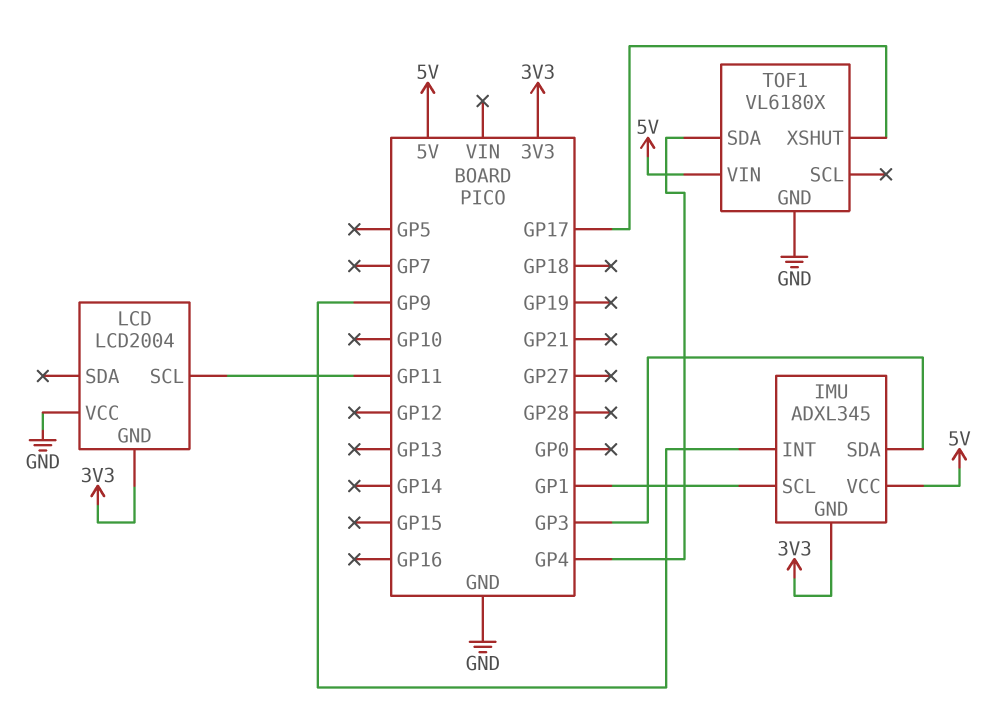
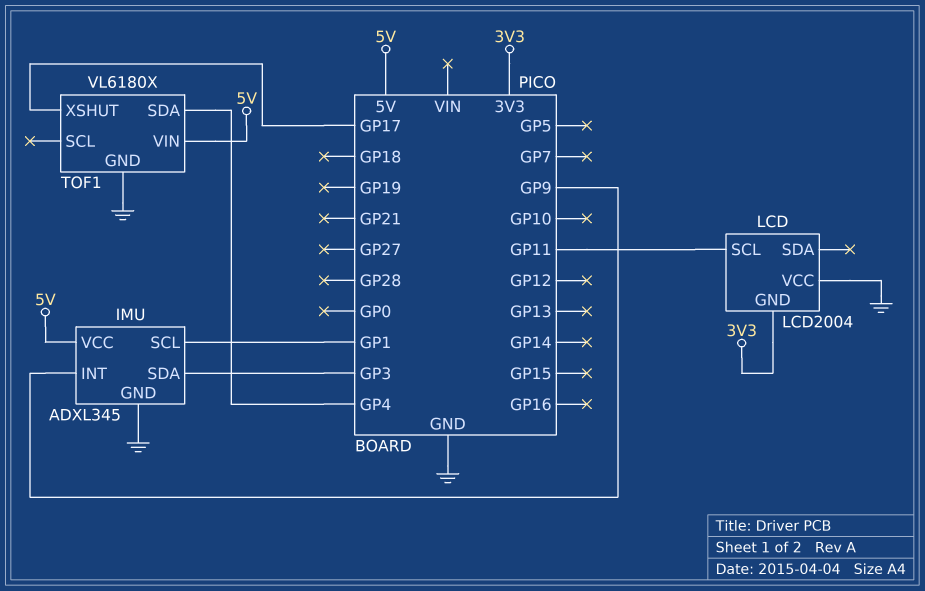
IMU pin GND: 3V3 -> GND

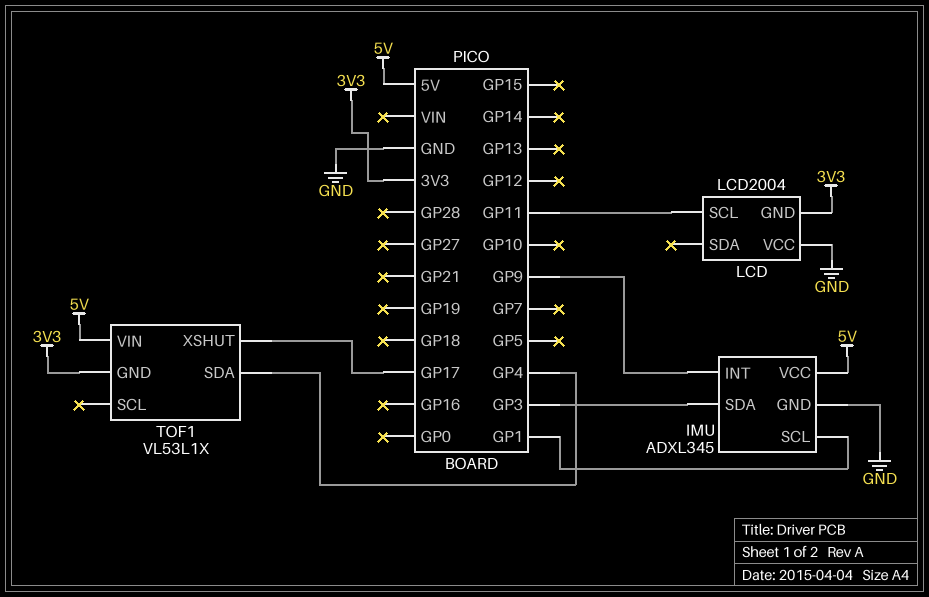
TOF1: VL6180X -> VL53L1X
TOF1 pin GND: GND -> 3V3

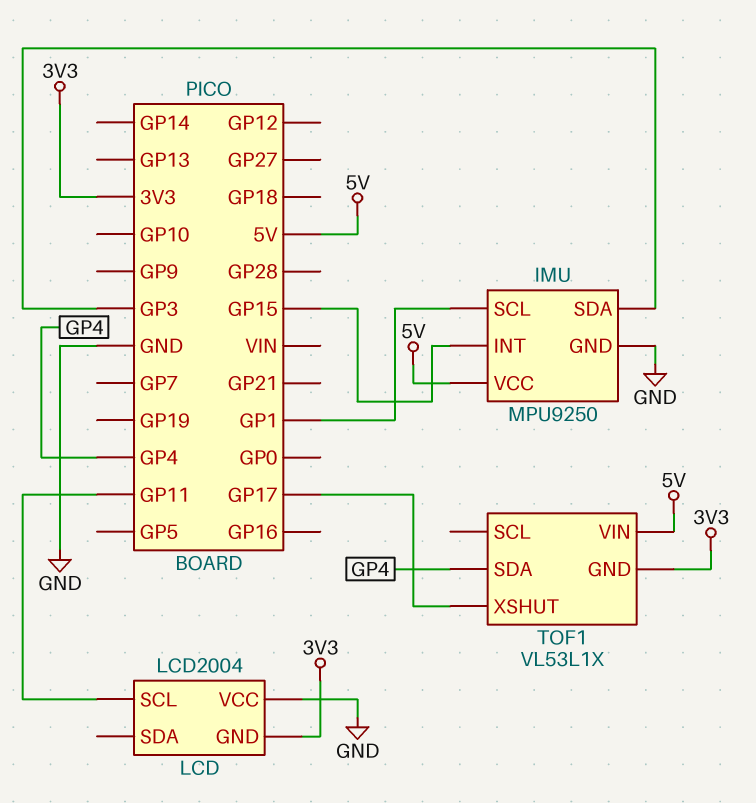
IMU: ADXL345 -> MPU9250
IMU pin INT: GP9 -> GP15

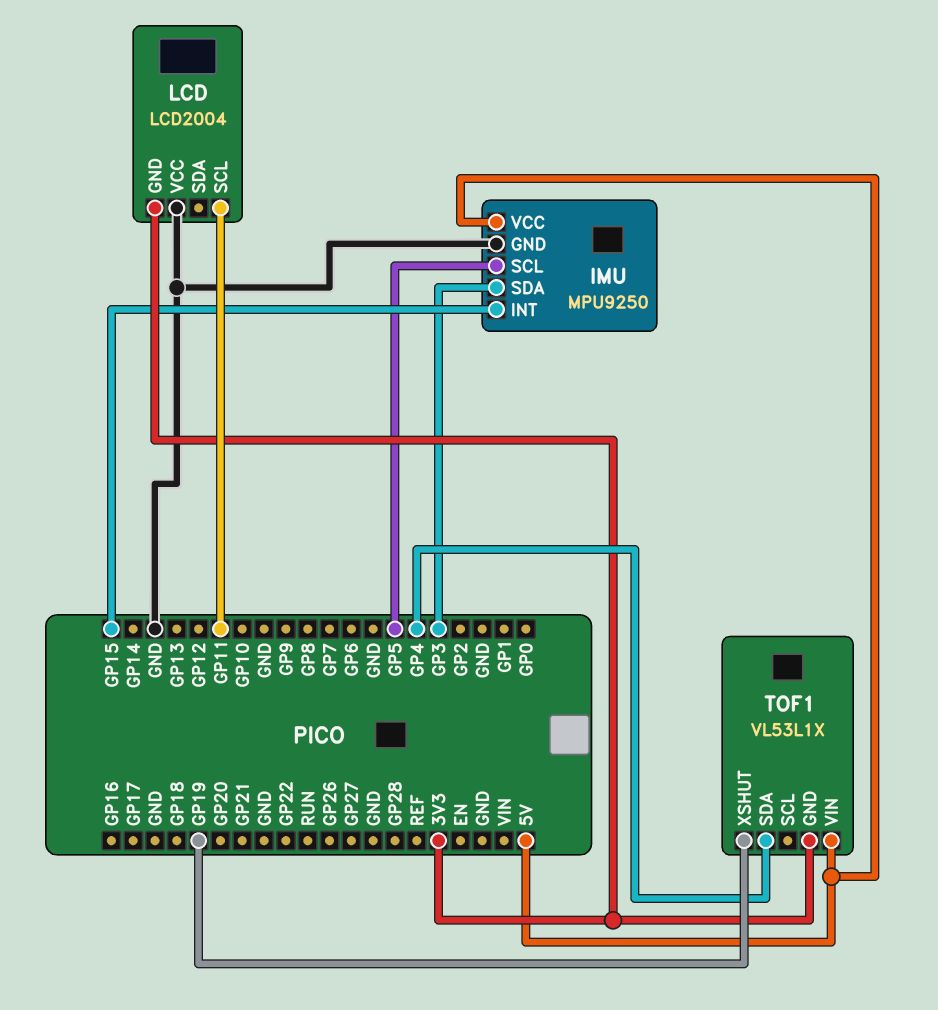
IMU pin SCL: GP1 -> GP5
TOF1 pin XSHUT: GP17 -> GP19

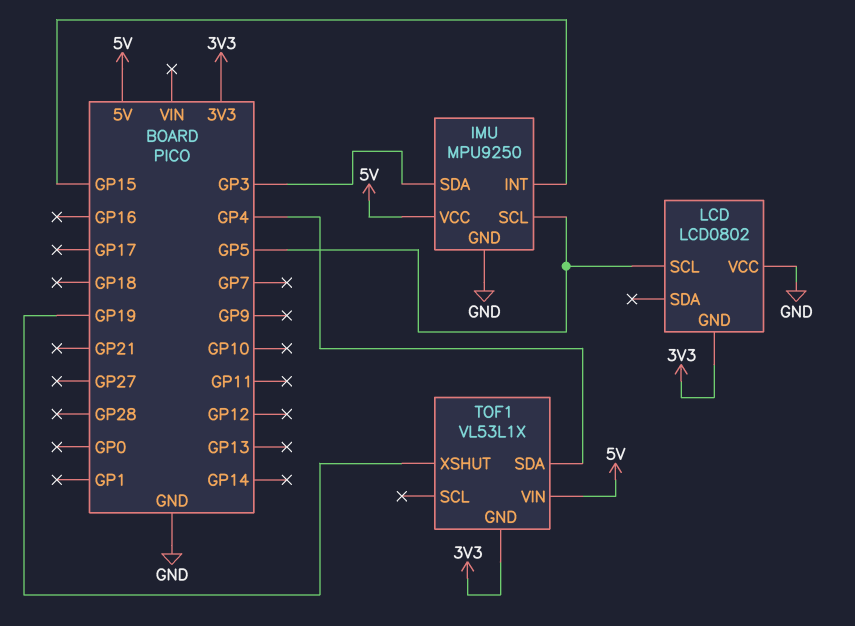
LCD: LCD2004 -> LCD0802
LCD pin SCL: GP11 -> GP5

